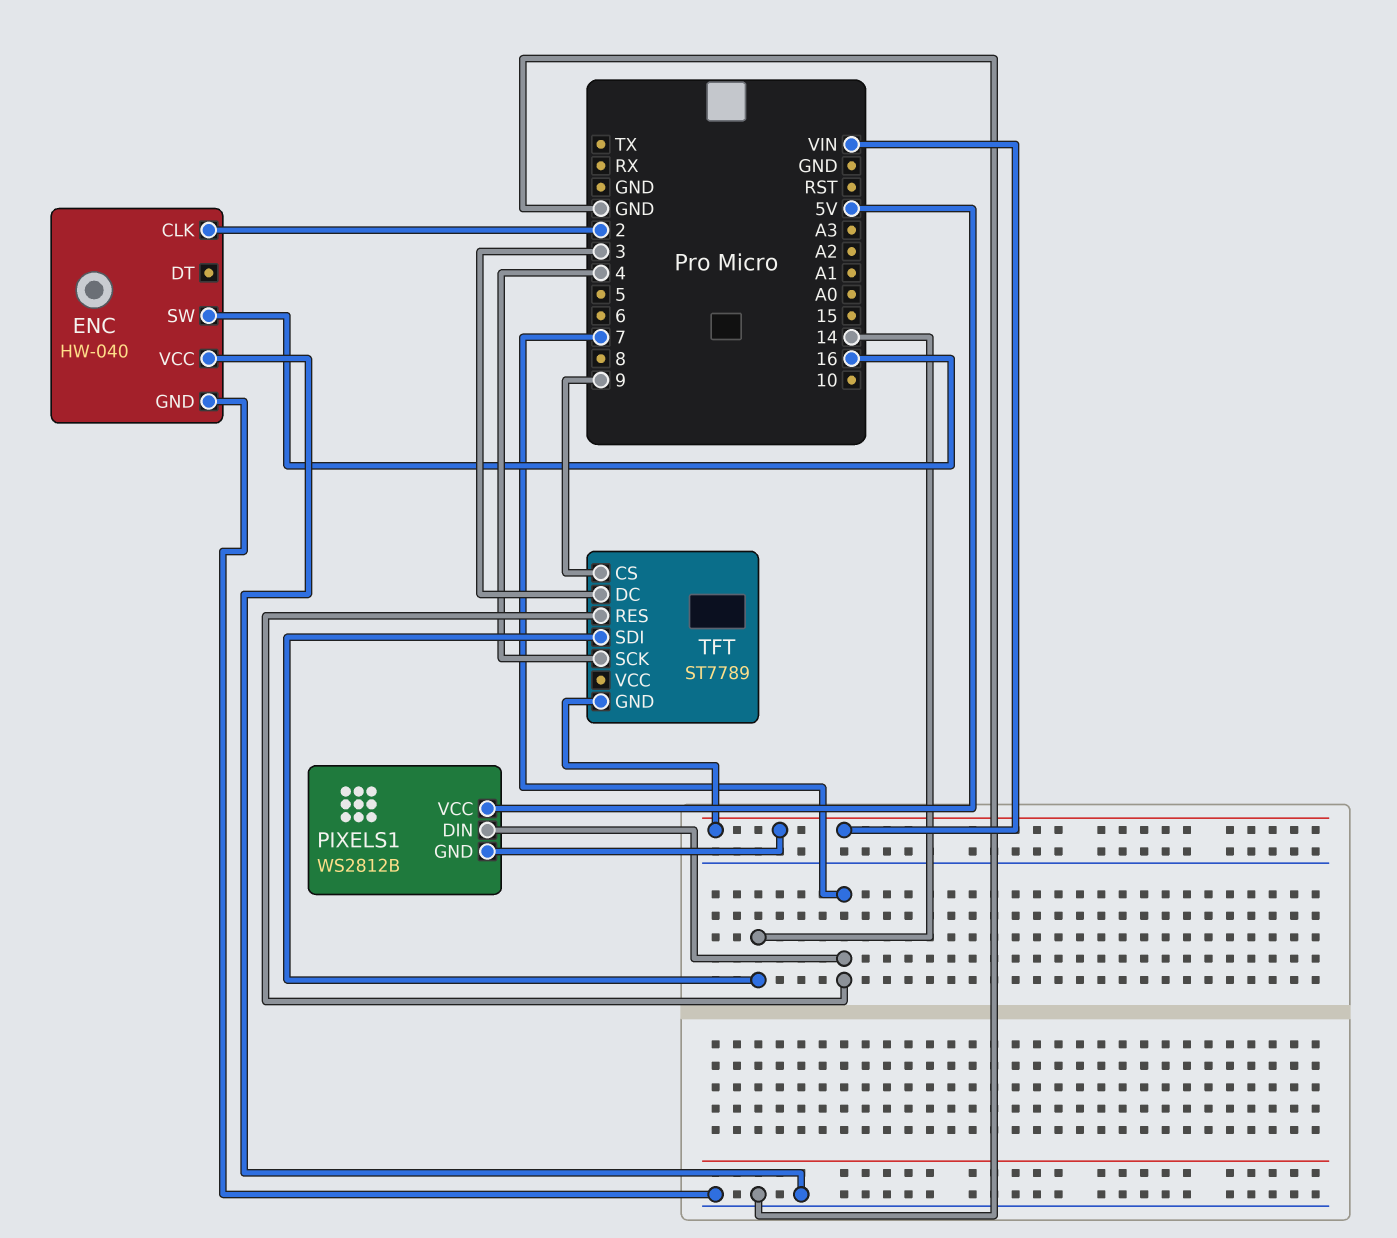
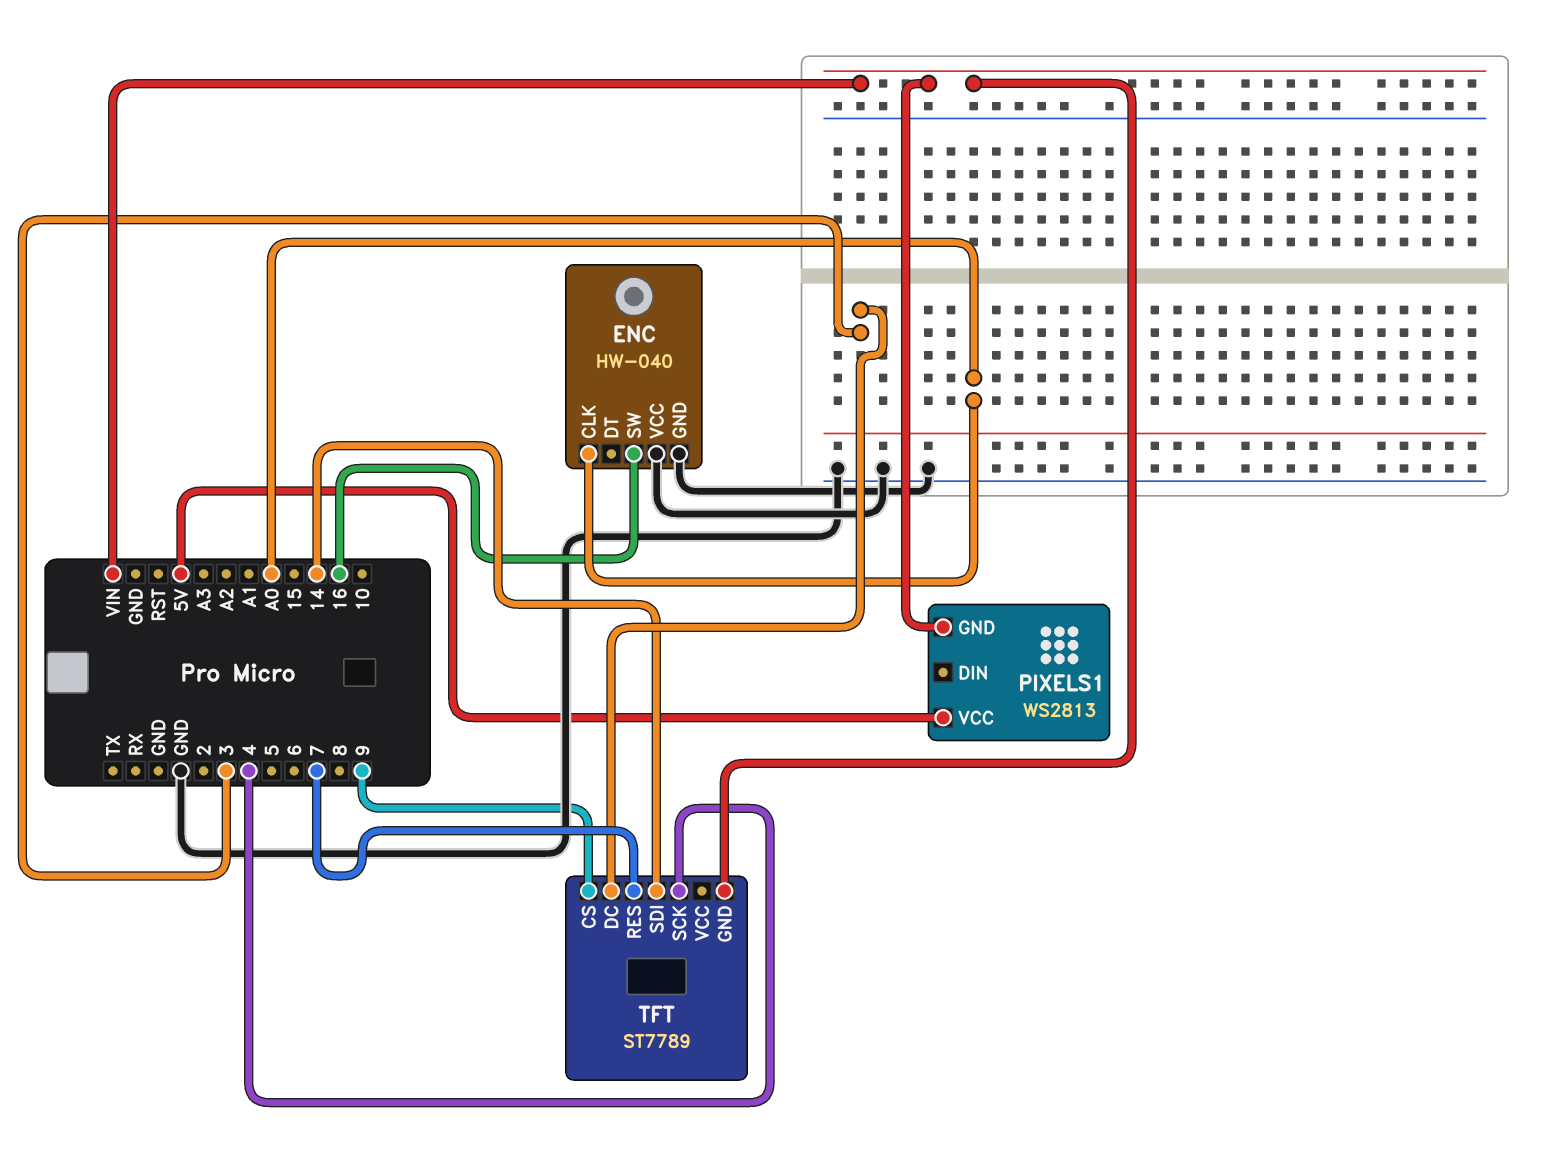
ENC pin CLK: 2 -> A0
PIXELS1: WS2812B -> WS2813
PIXELS1 pin DIN: 7 -> none

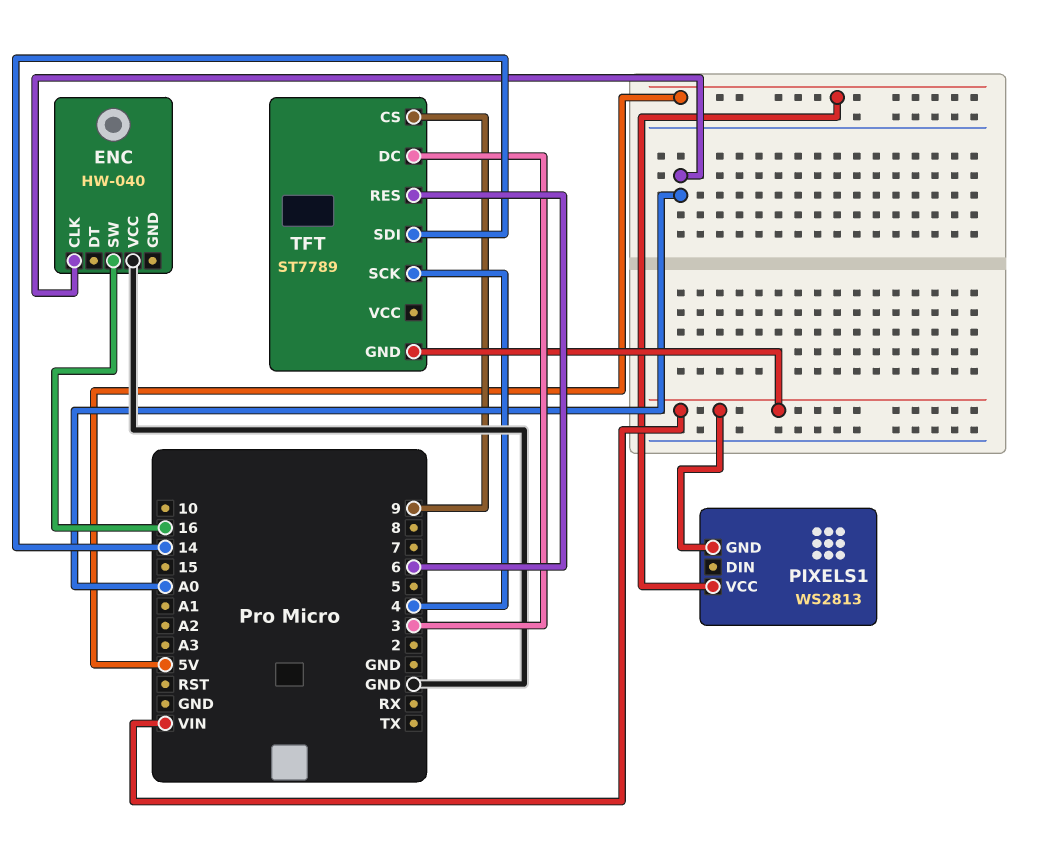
ENC pin GND: GND -> none
TFT pin RES: 7 -> 6

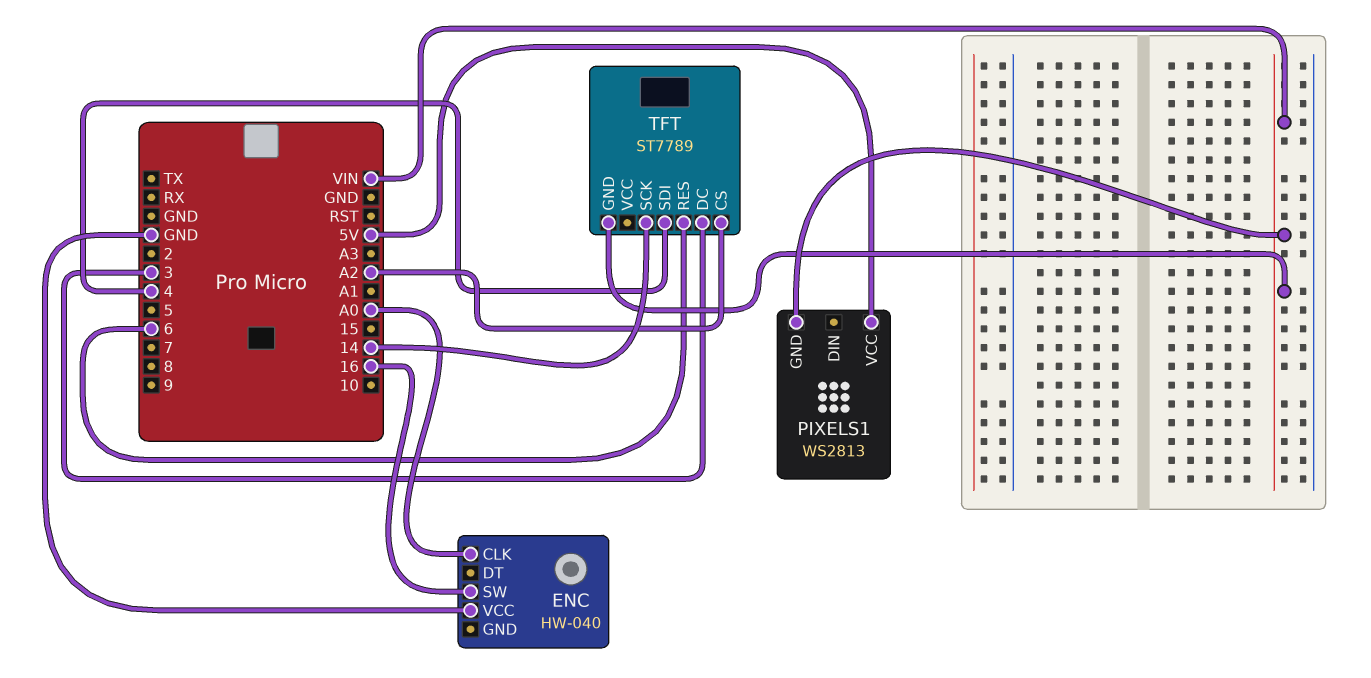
TFT pin CS: 9 -> A2
TFT pin SCK: 4 -> 14
TFT pin SDI: 14 -> 4

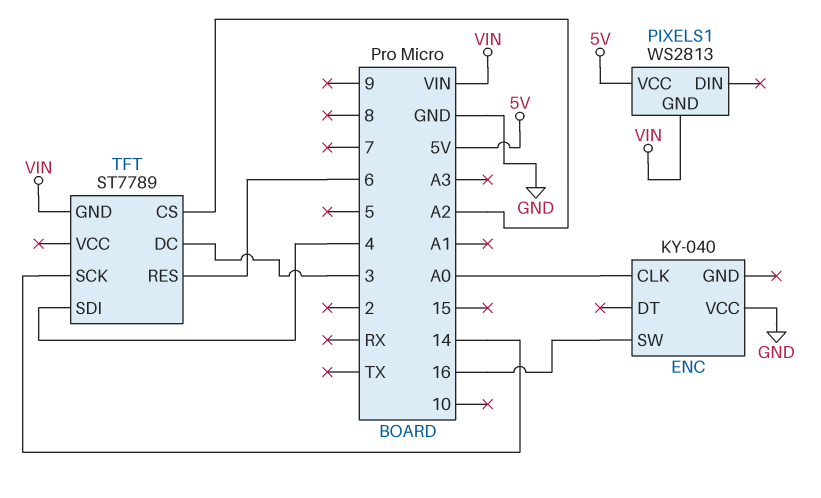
ENC: HW-040 -> KY-040

